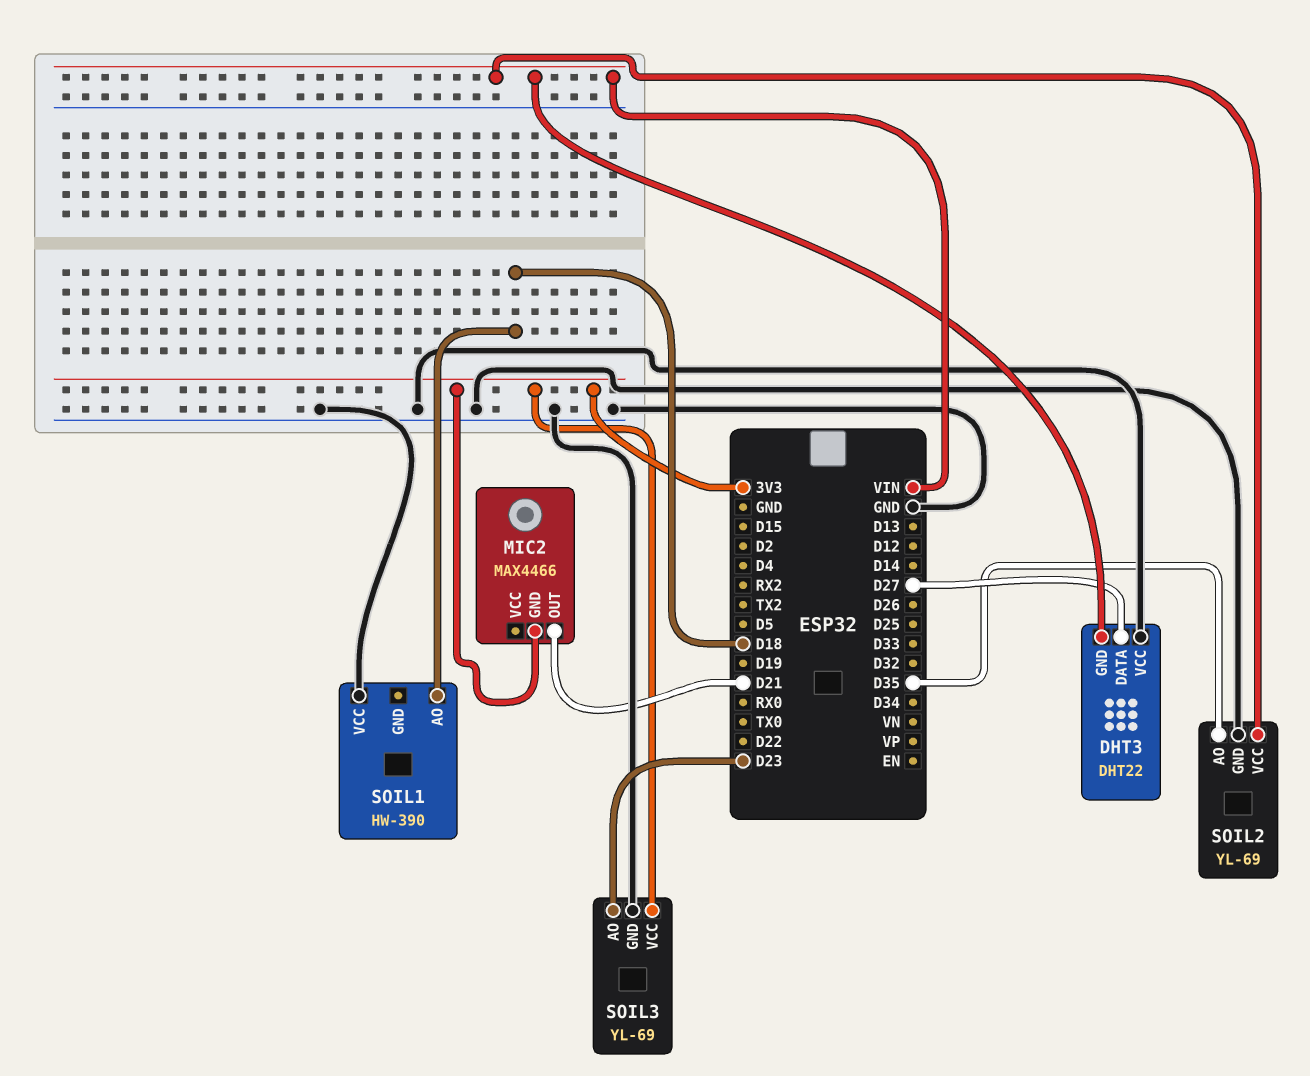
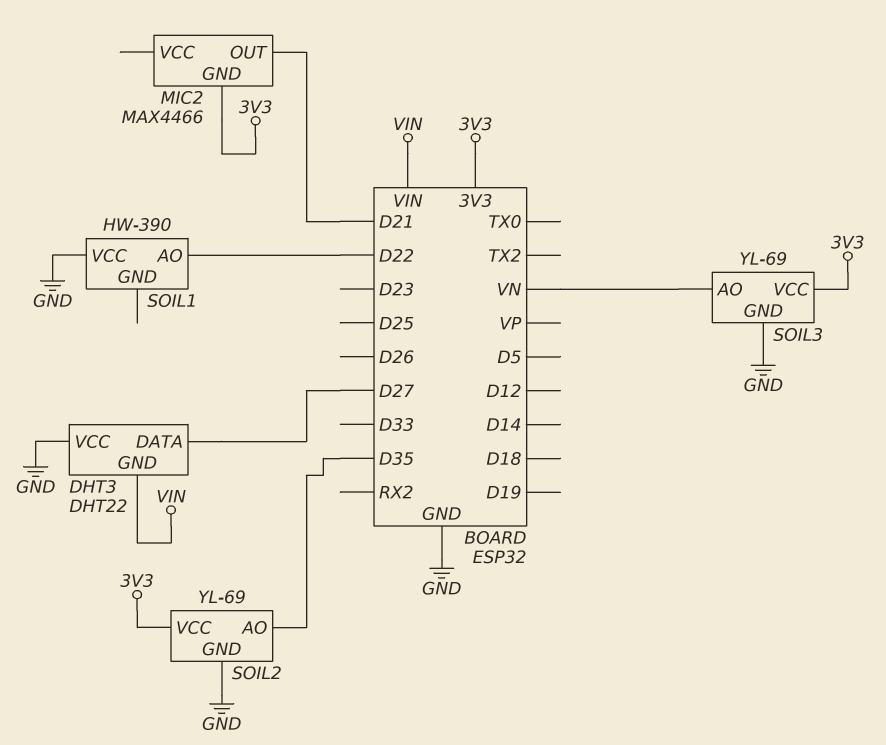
SOIL1 pin AO: D18 -> D22
SOIL2 pin VCC: VIN -> 3V3
SOIL3 pin AO: D23 -> VN

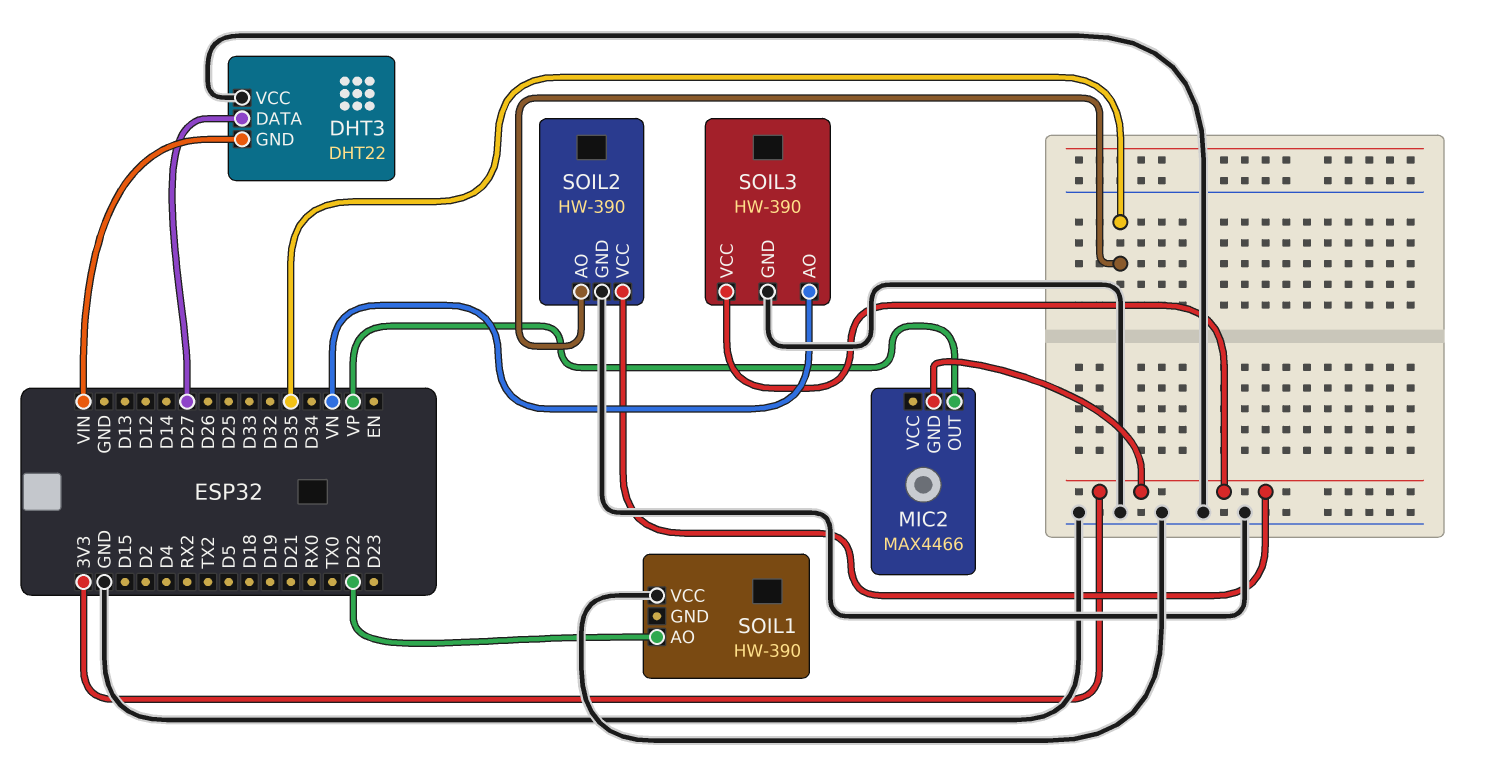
MIC2 pin OUT: D21 -> VP
SOIL2: YL-69 -> HW-390
SOIL3: YL-69 -> HW-390

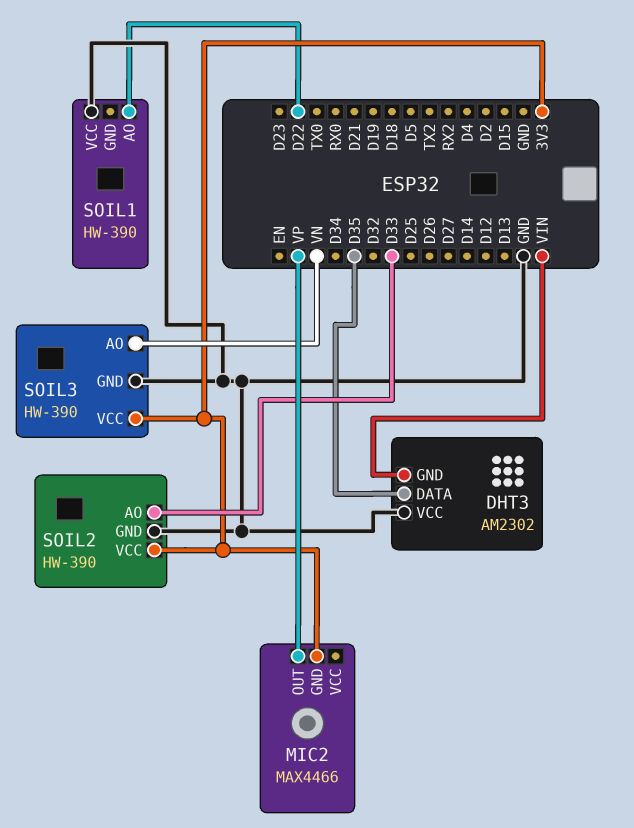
DHT3: DHT22 -> AM2302
DHT3 pin DATA: D27 -> D35
SOIL2 pin AO: D35 -> D33

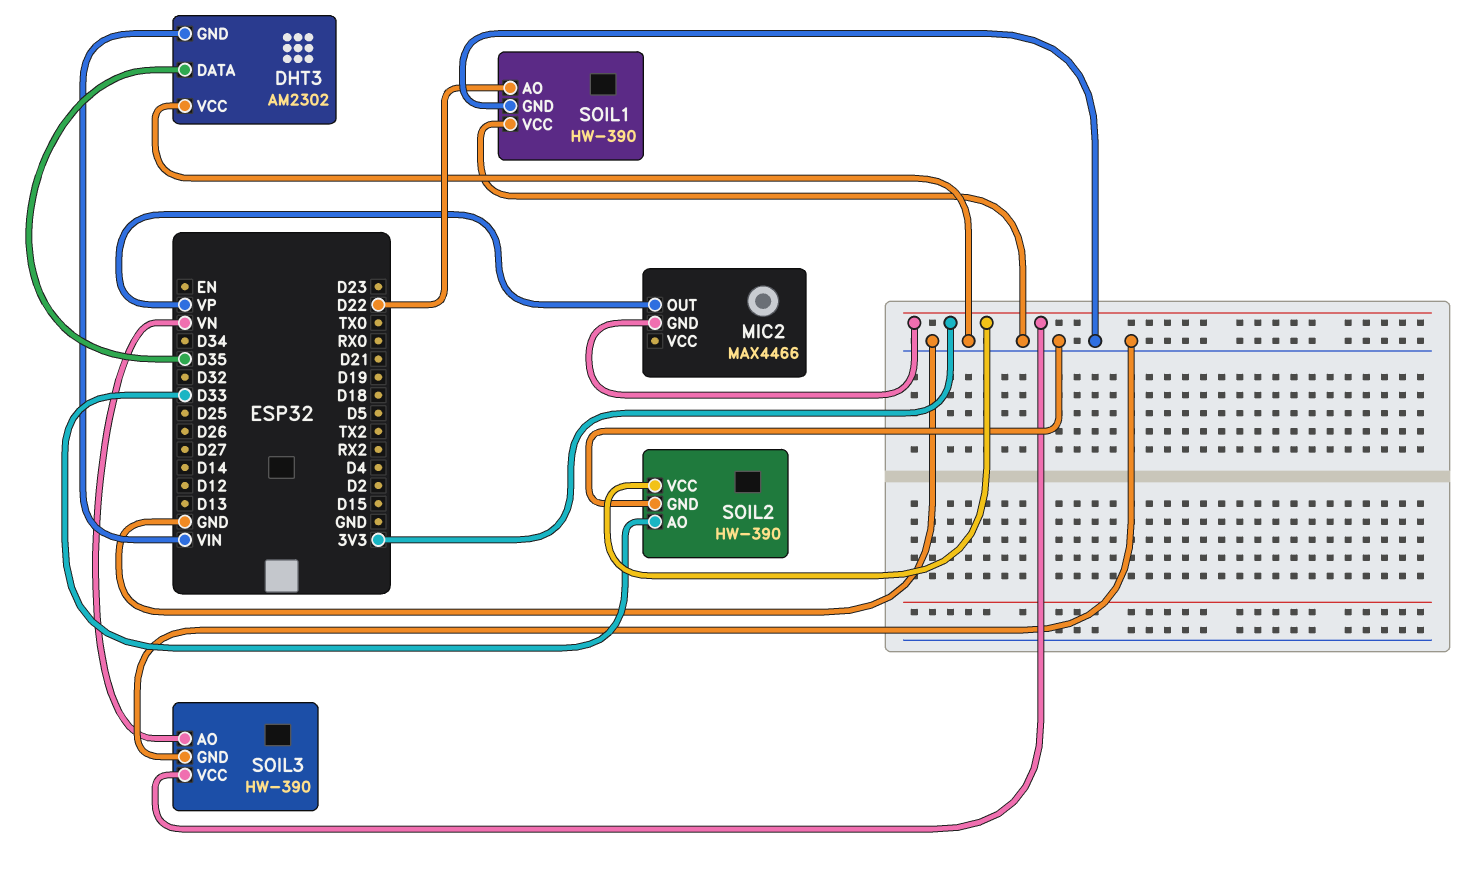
SOIL1 pin GND: none -> GND

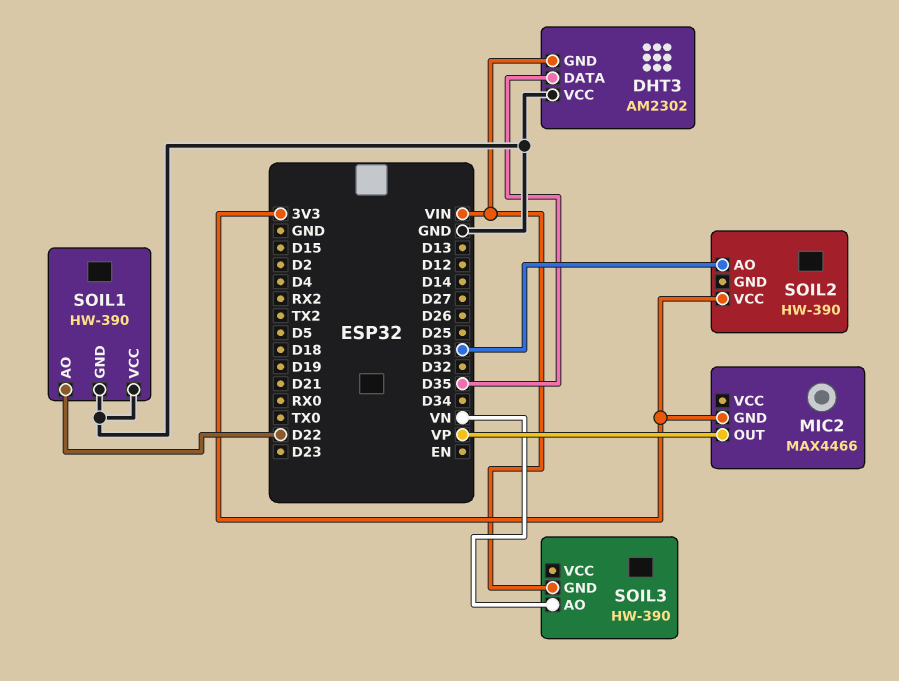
SOIL2 pin GND: GND -> none
SOIL3 pin GND: GND -> VIN
SOIL3 pin VCC: 3V3 -> none

